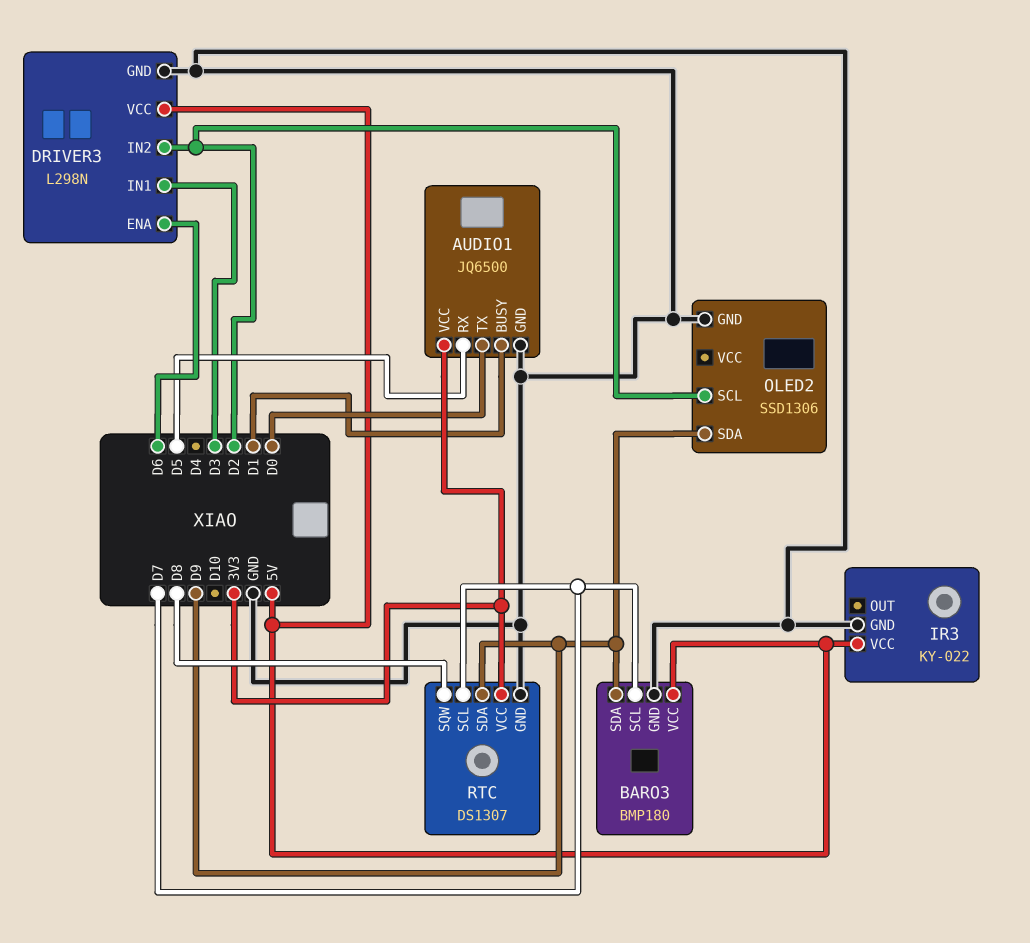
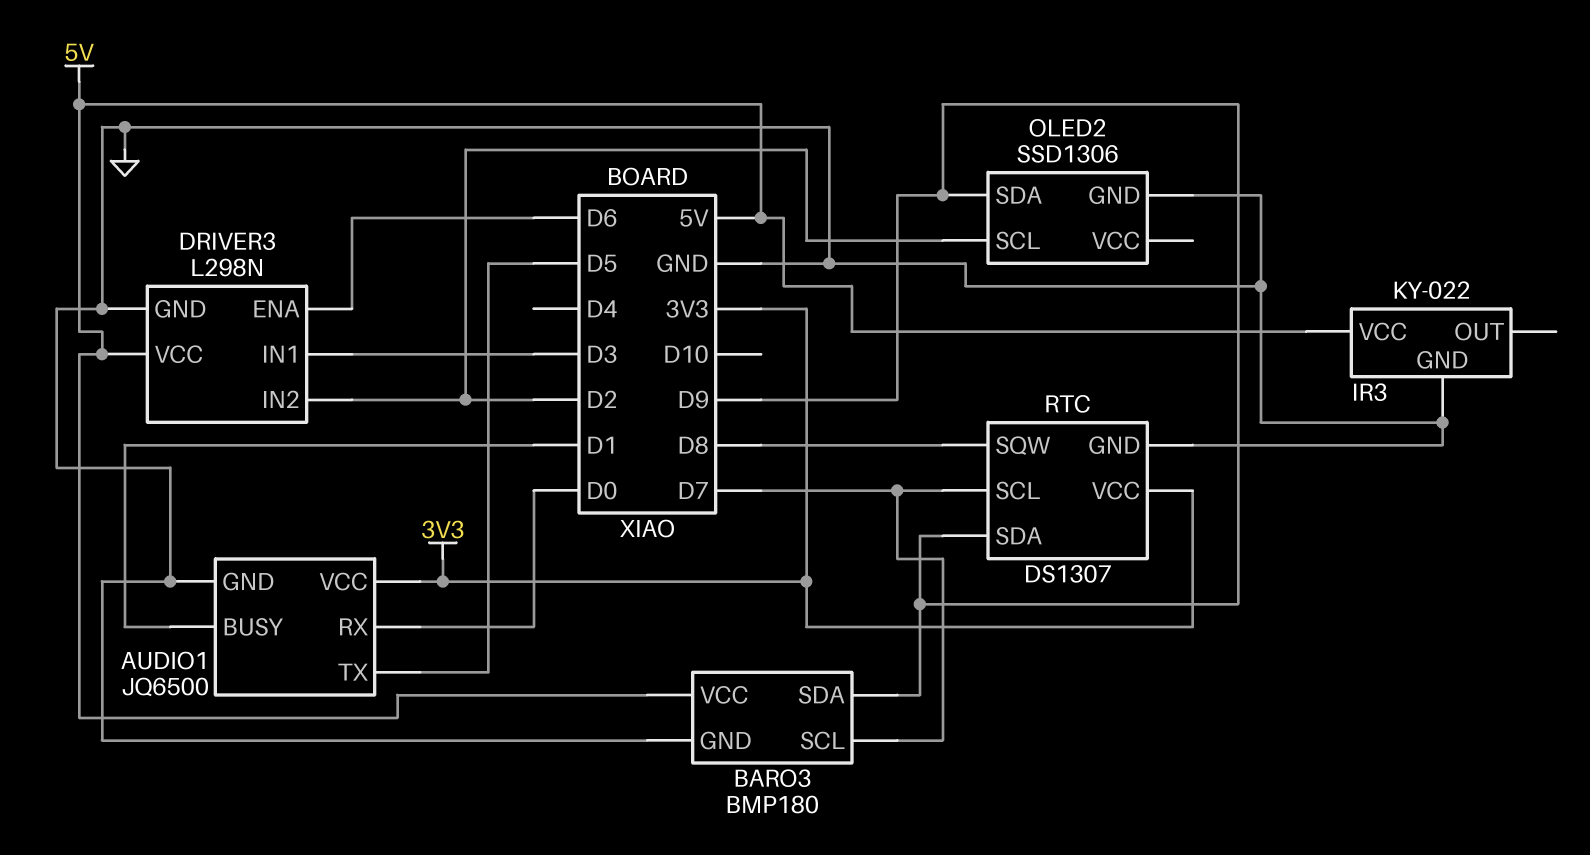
AUDIO1 pin RX: D5 -> D0
AUDIO1 pin TX: D0 -> D5

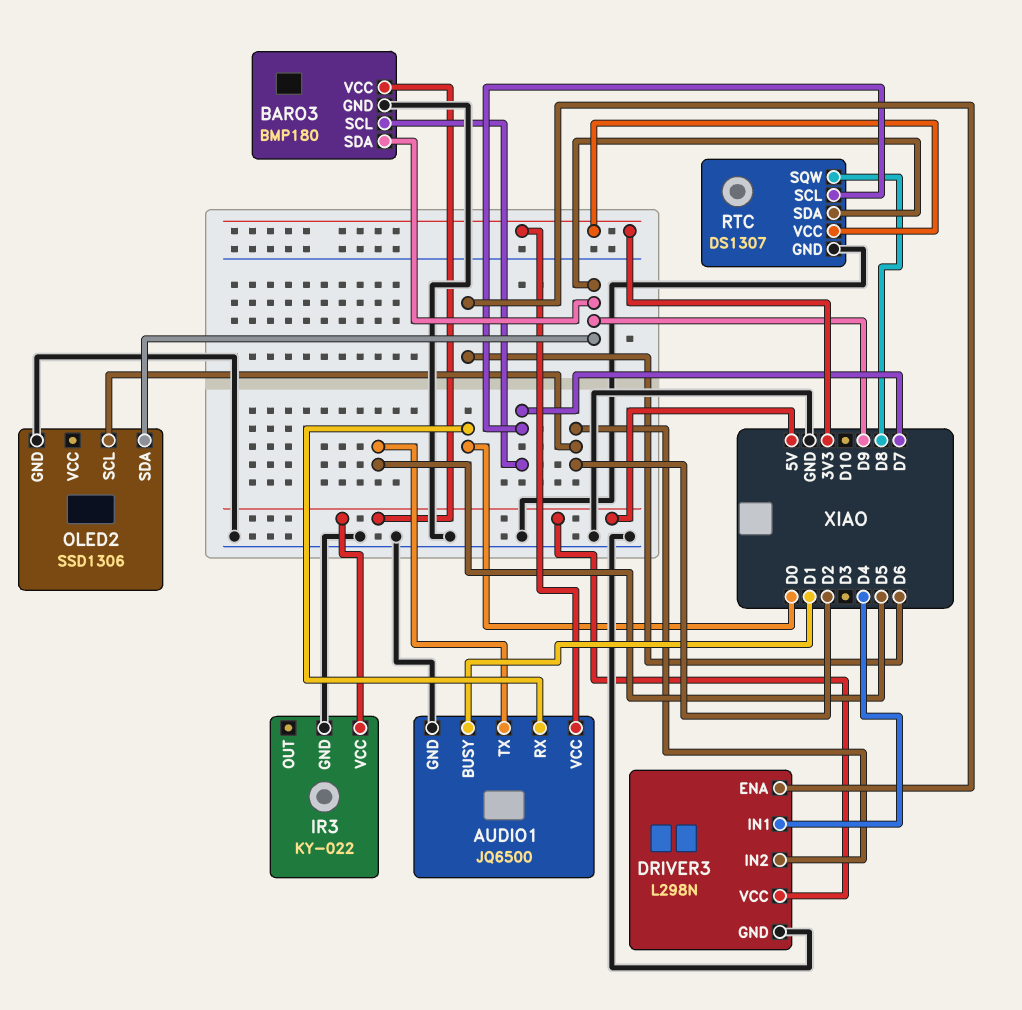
DRIVER3 pin IN1: D3 -> D4

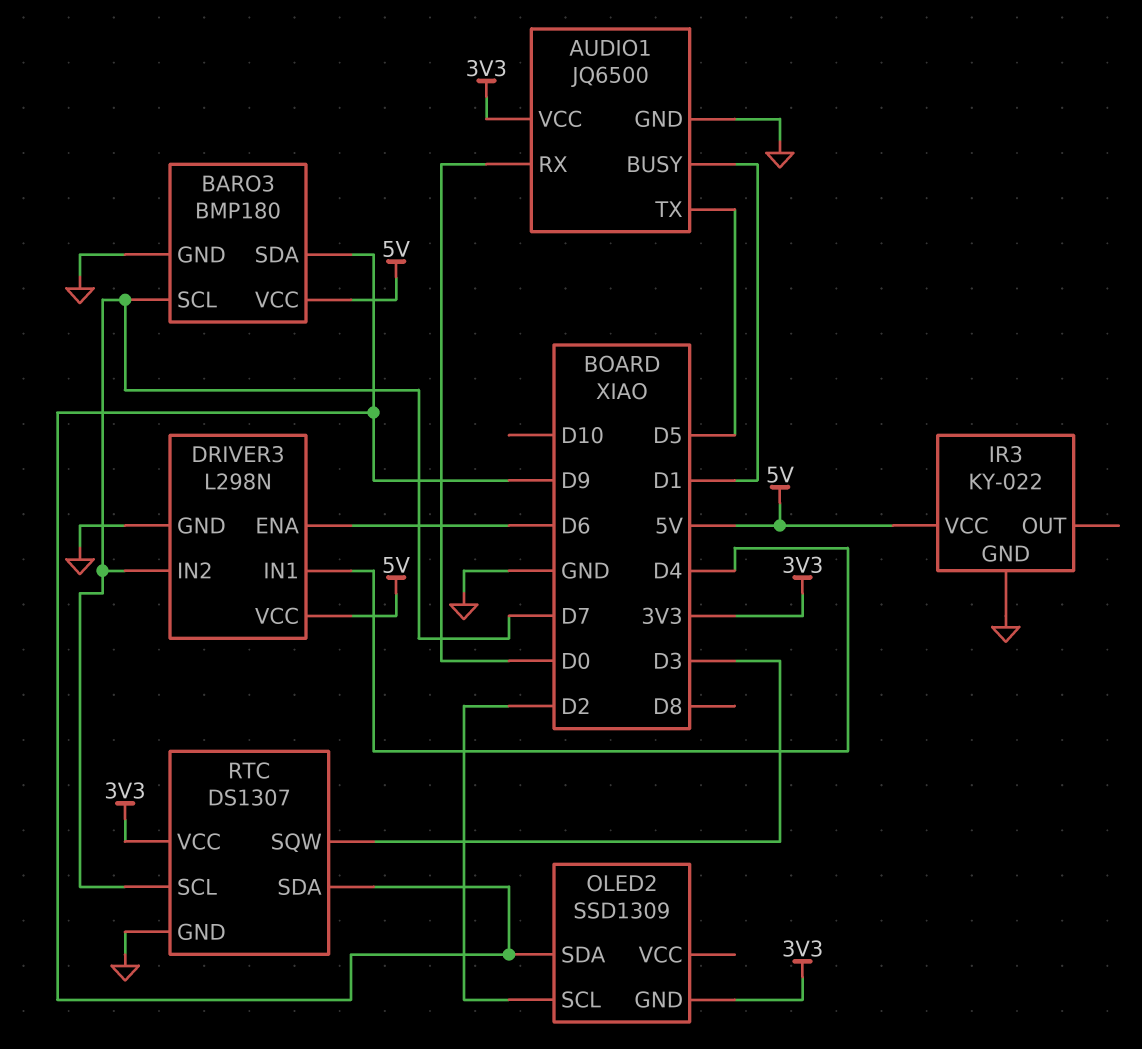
DRIVER3 pin IN2: D2 -> D7
OLED2: SSD1306 -> SSD1309
OLED2 pin GND: GND -> 3V3
RTC pin SQW: D8 -> D3

